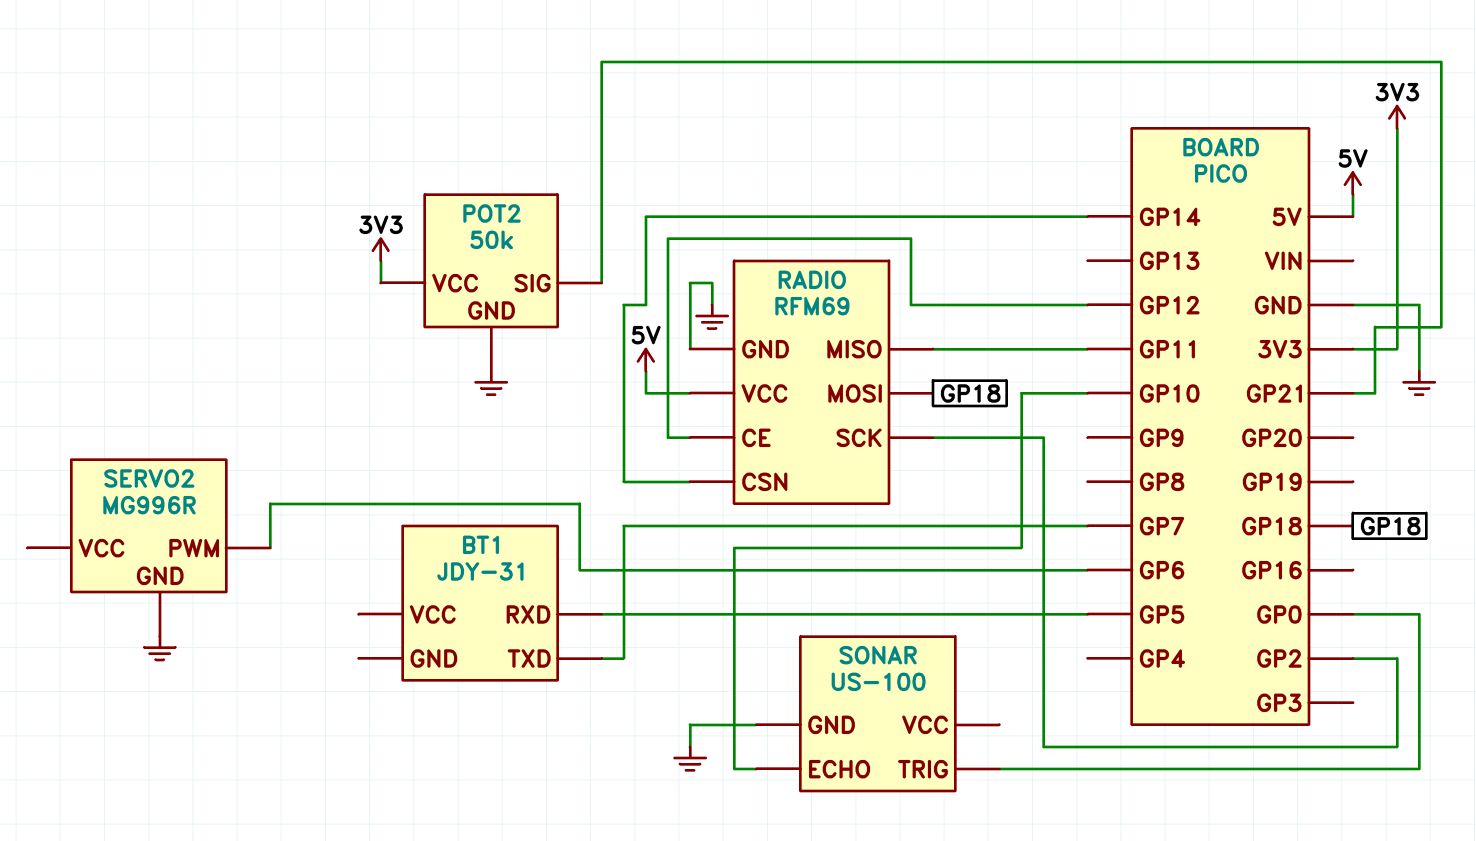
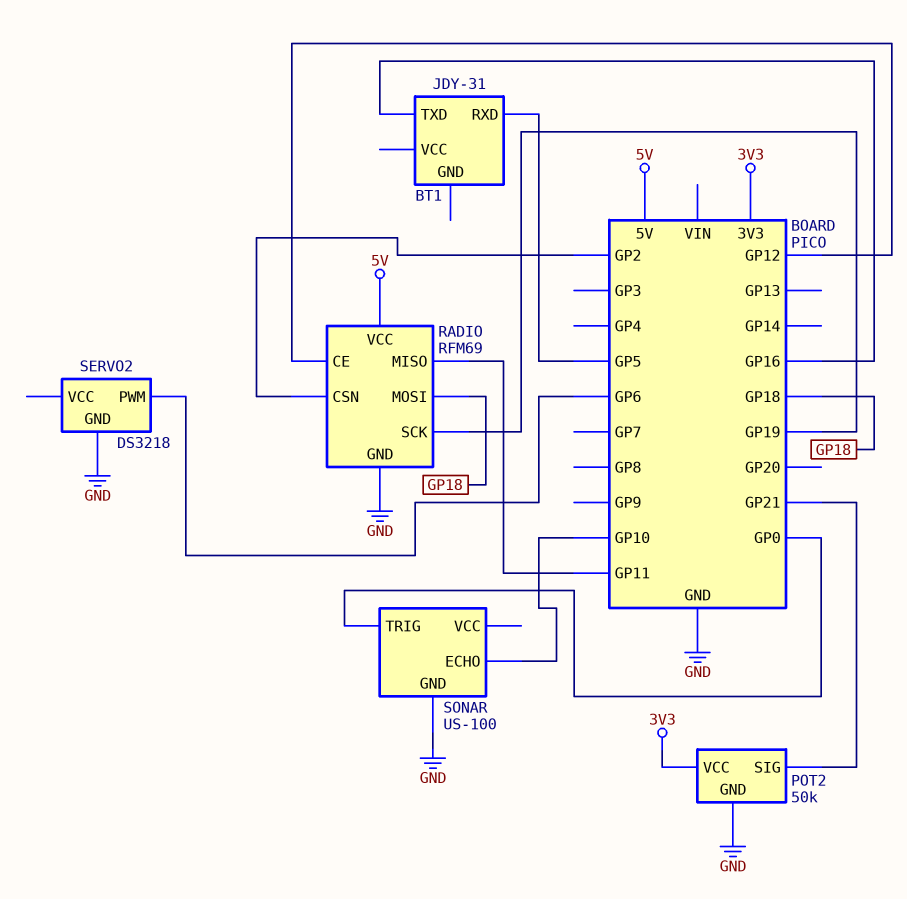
BT1 pin TXD: GP7 -> GP16
RADIO pin CSN: GP14 -> GP2
RADIO pin SCK: GP2 -> GP19
SERVO2: MG996R -> DS3218

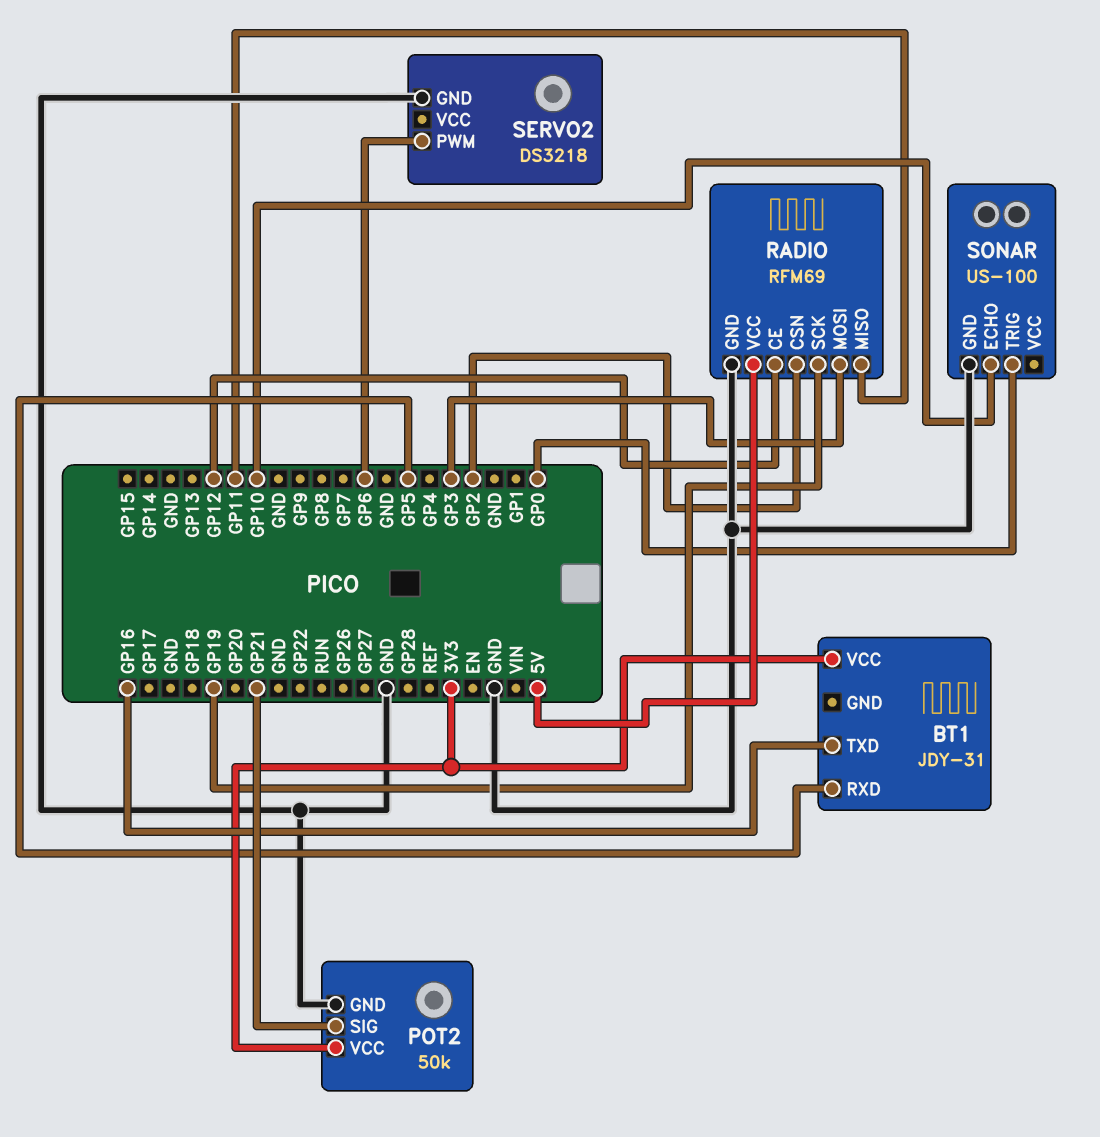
BT1 pin VCC: none -> 3V3
RADIO pin MOSI: GP18 -> GP3

